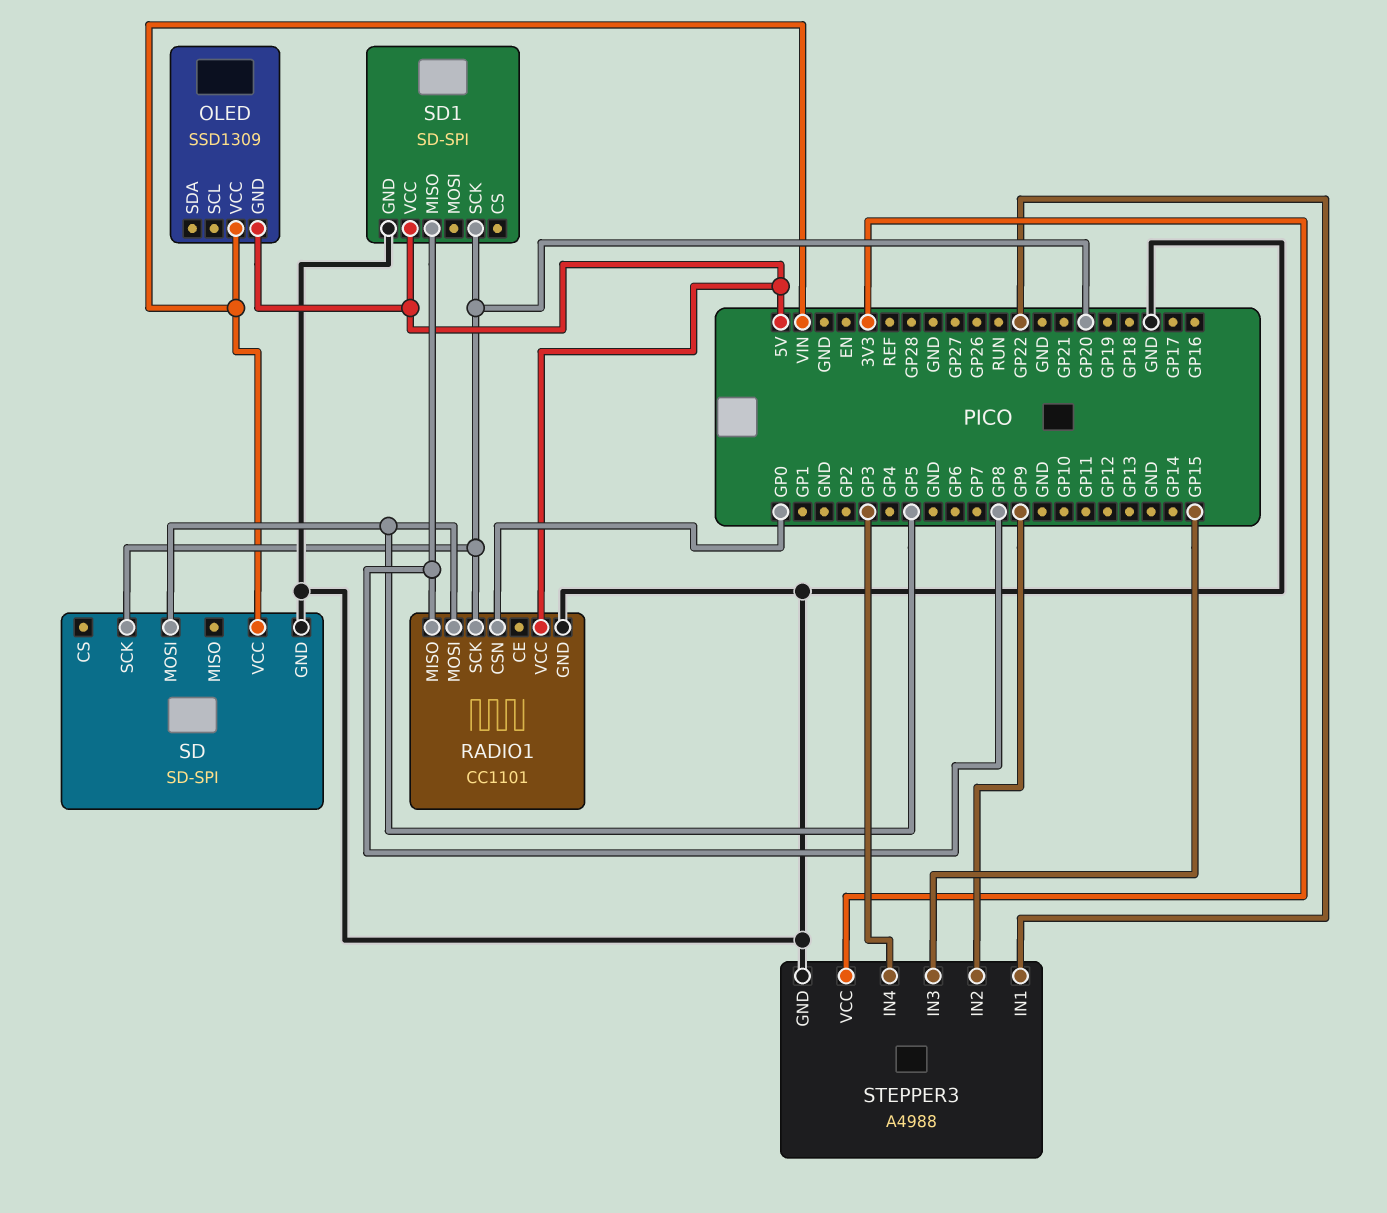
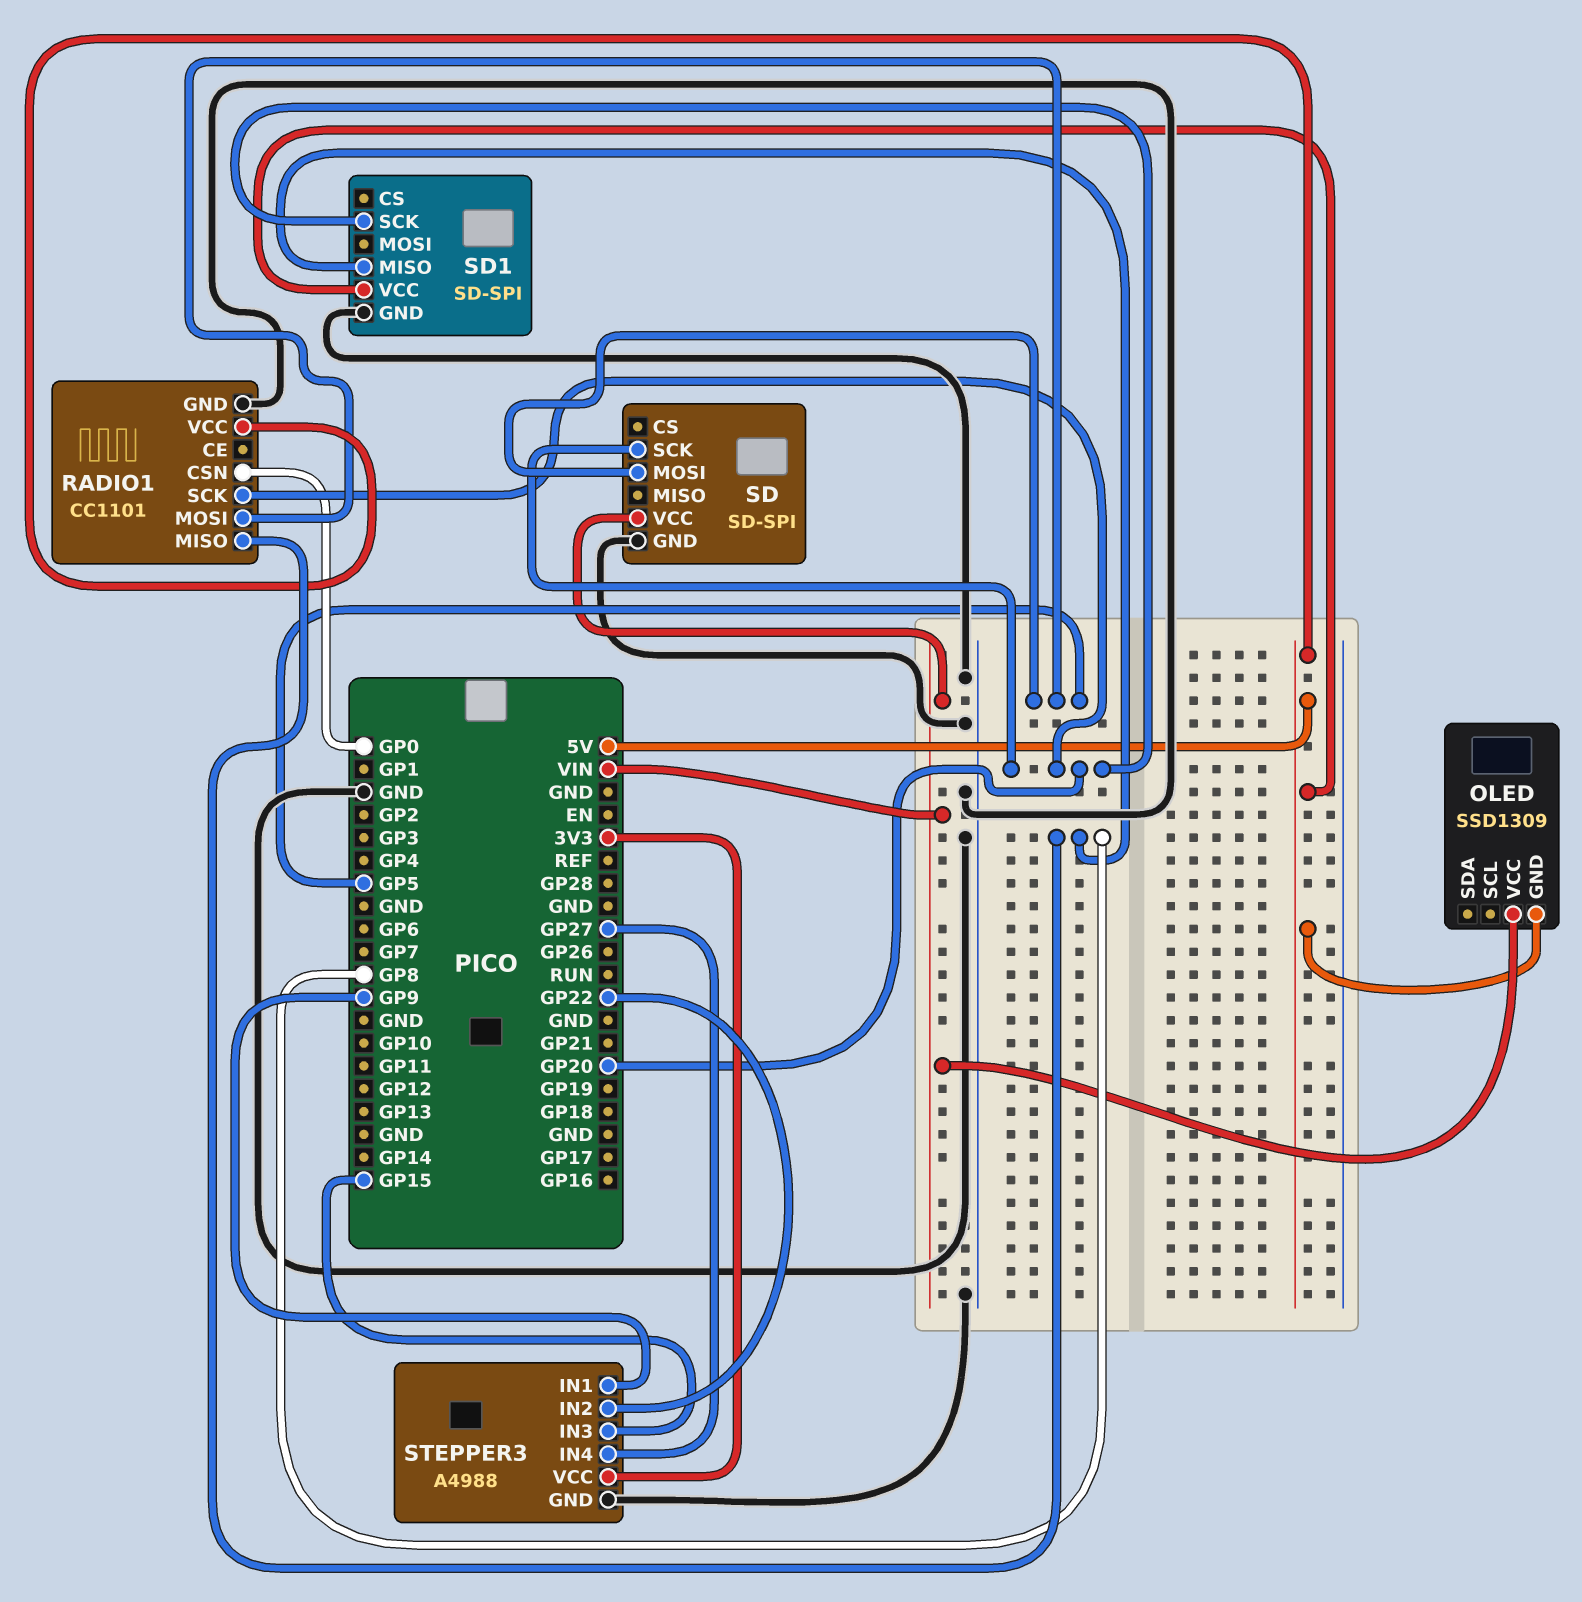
STEPPER3 pin IN1: GP22 -> GP9
STEPPER3 pin IN2: GP9 -> GP22
STEPPER3 pin IN4: GP3 -> GP27

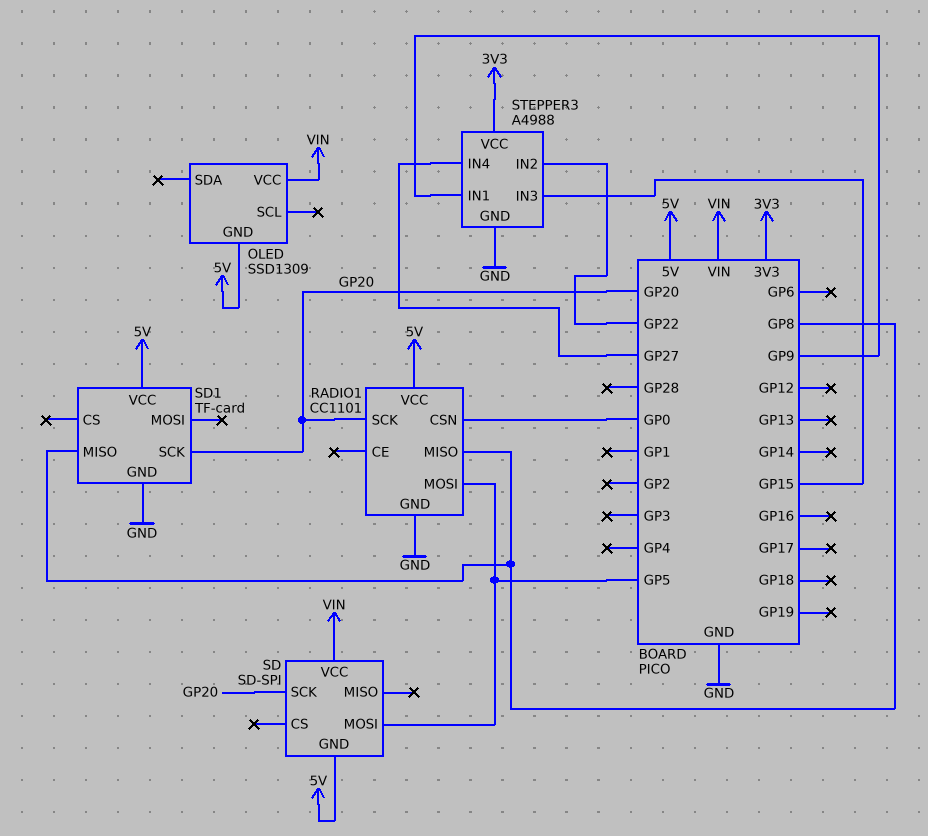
SD pin GND: GND -> 5V
SD1: SD-SPI -> TF-card

